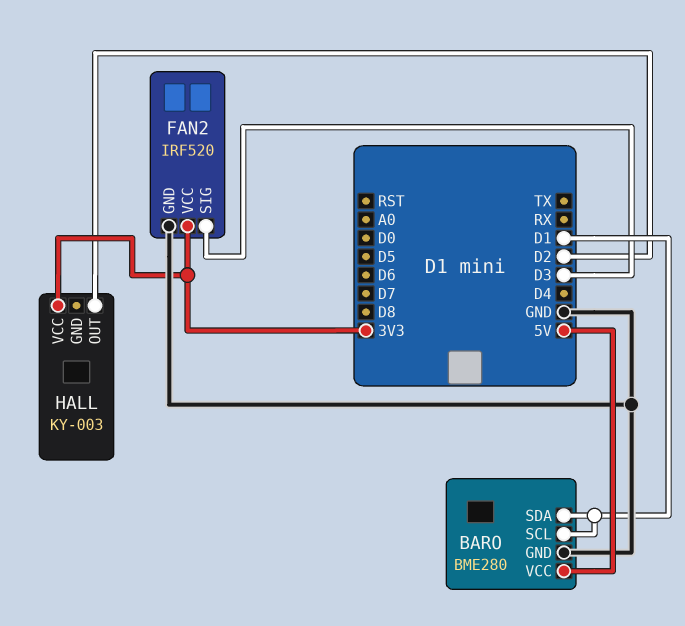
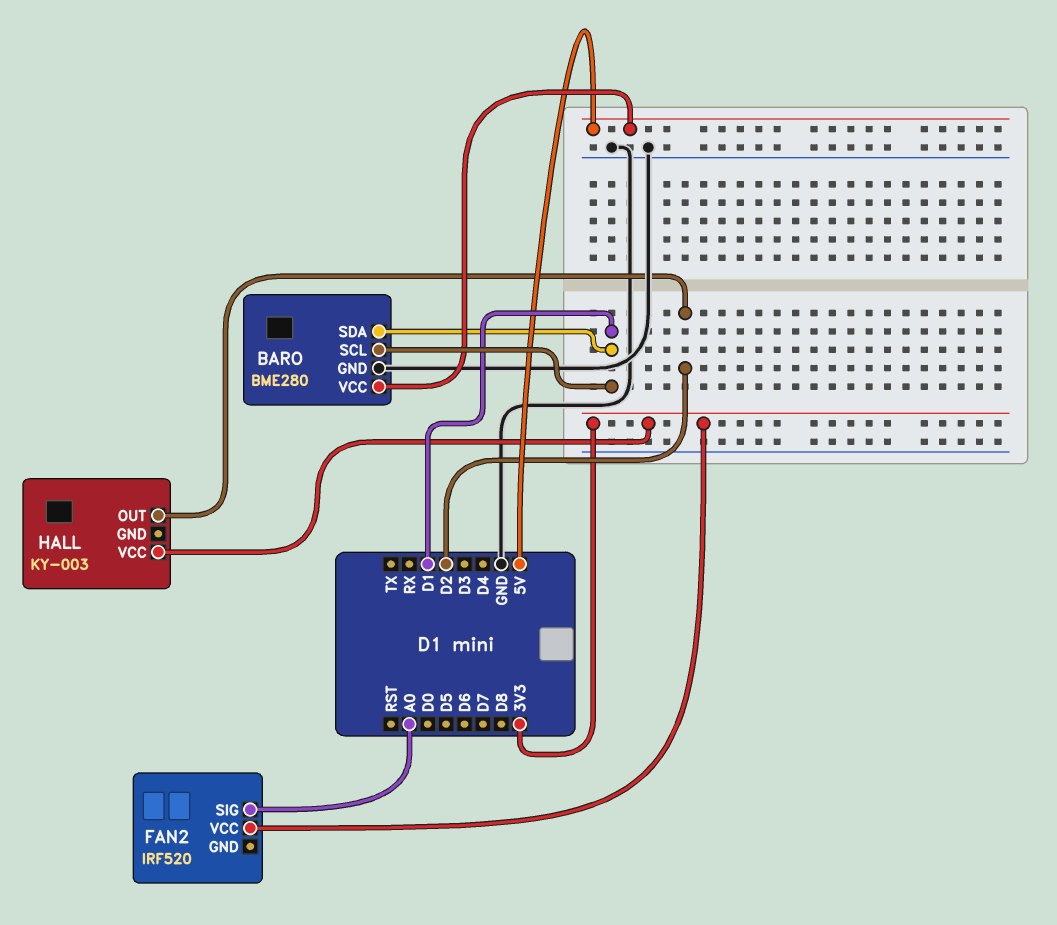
FAN2 pin GND: GND -> none
FAN2 pin SIG: D3 -> A0

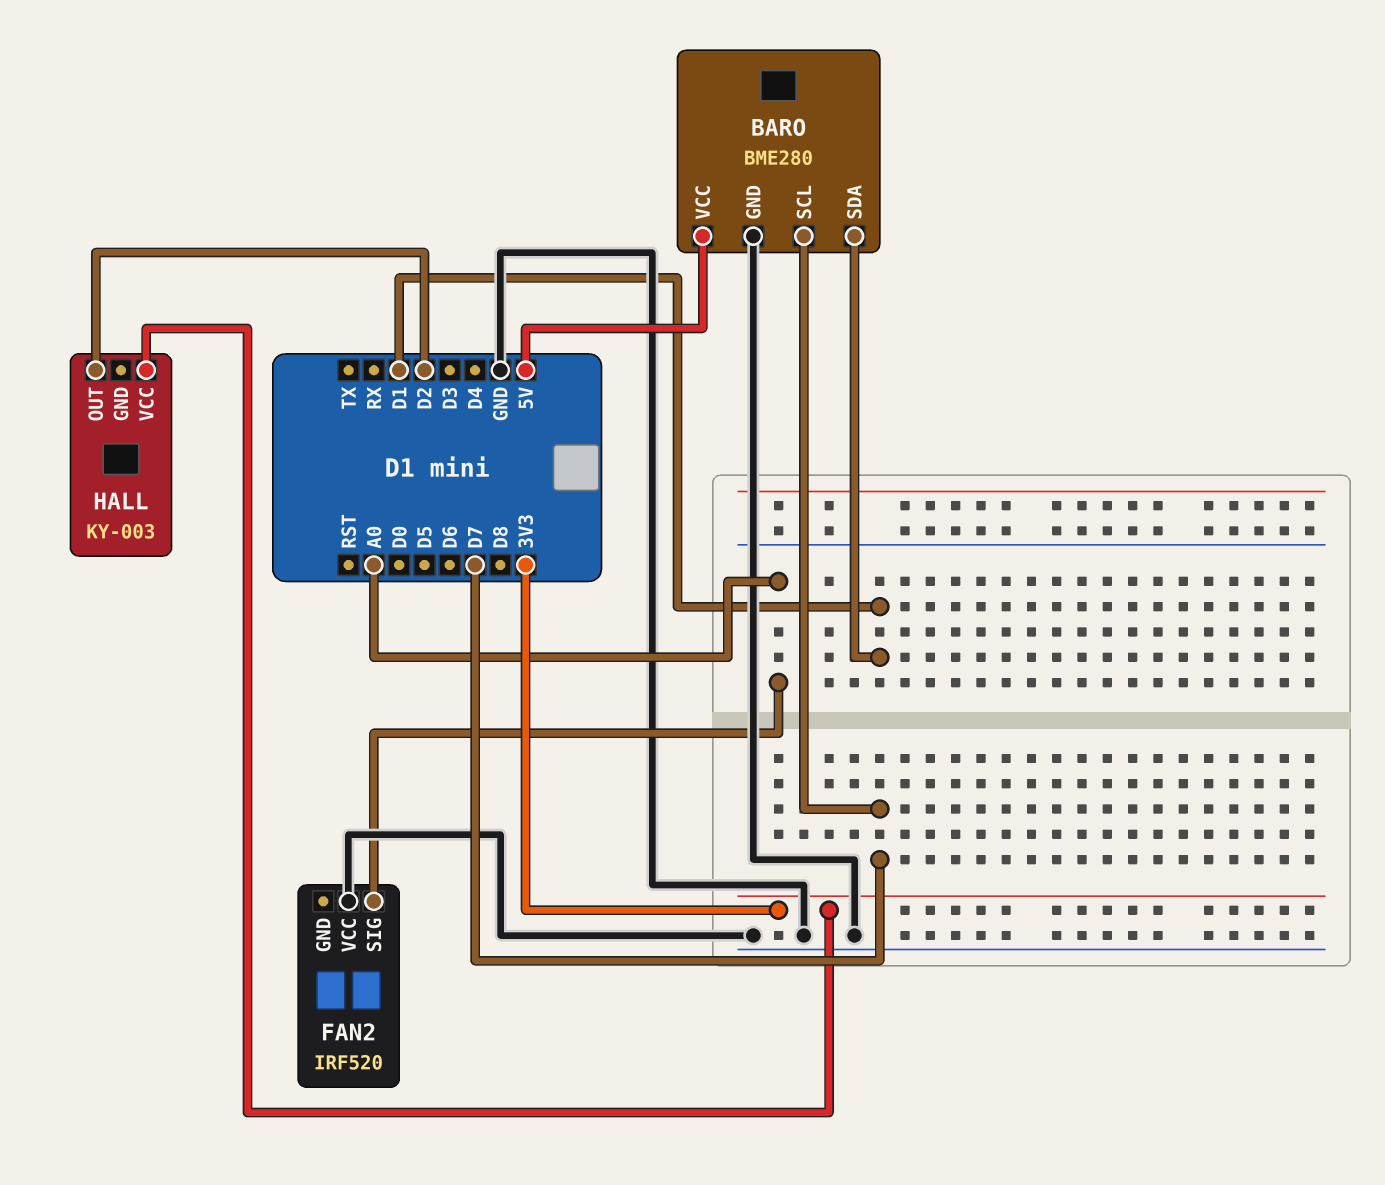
BARO pin SCL: D1 -> D7
FAN2 pin VCC: 3V3 -> GND

